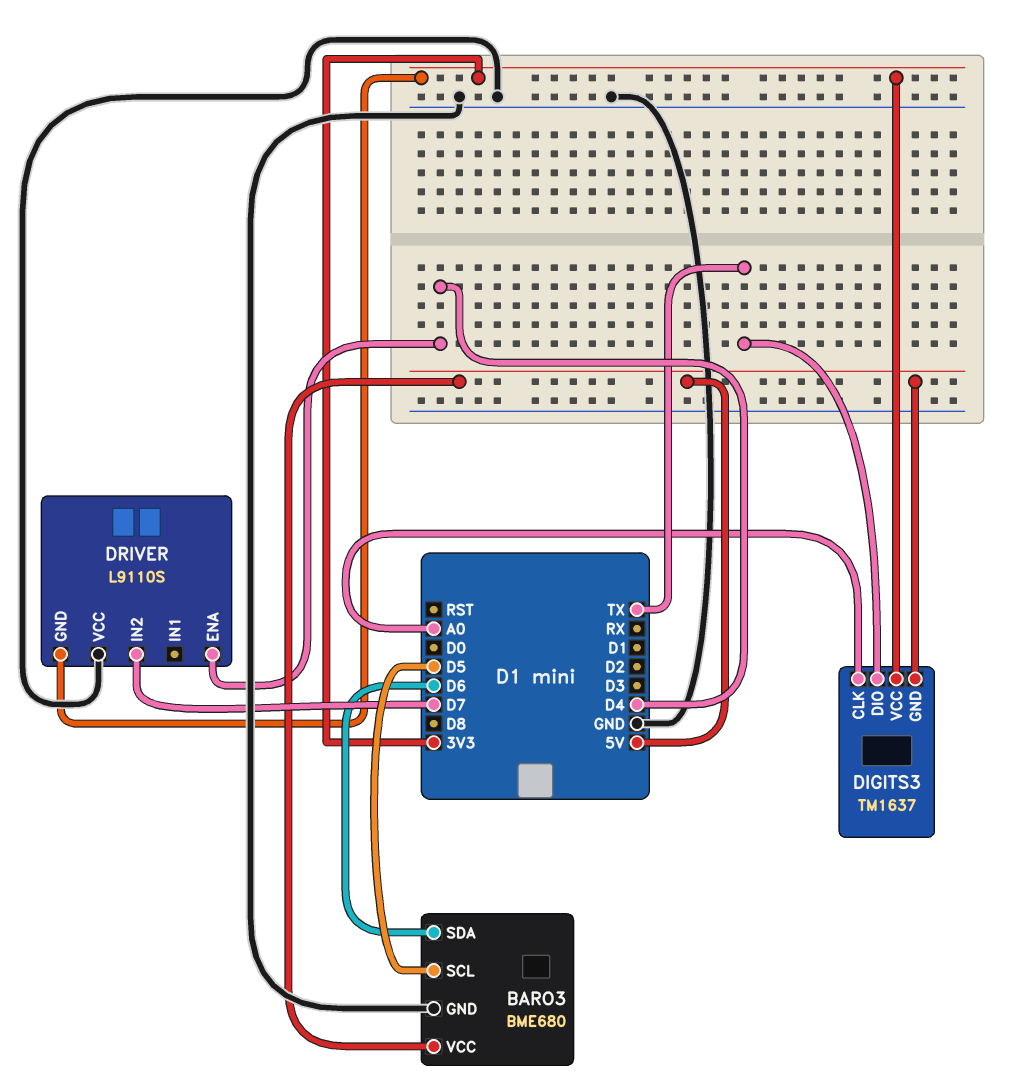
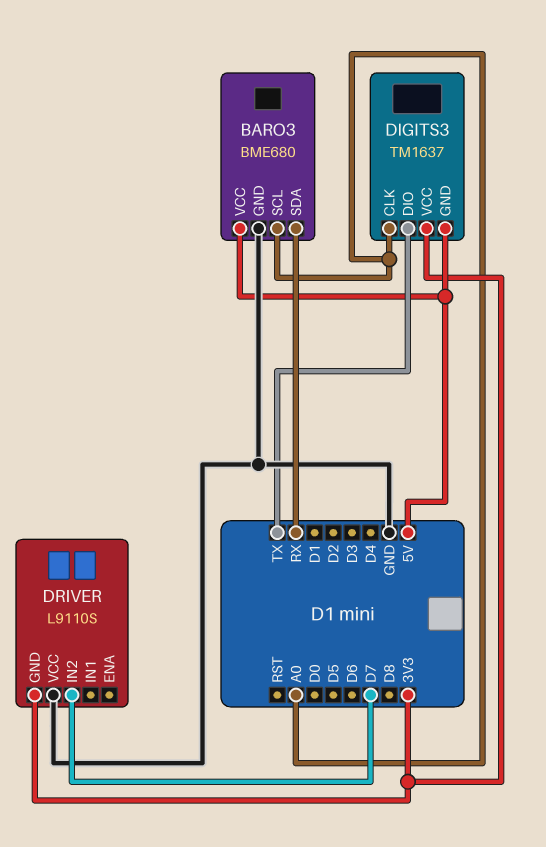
BARO3 pin SCL: D5 -> A0
BARO3 pin SDA: D6 -> RX
DRIVER pin ENA: D4 -> none

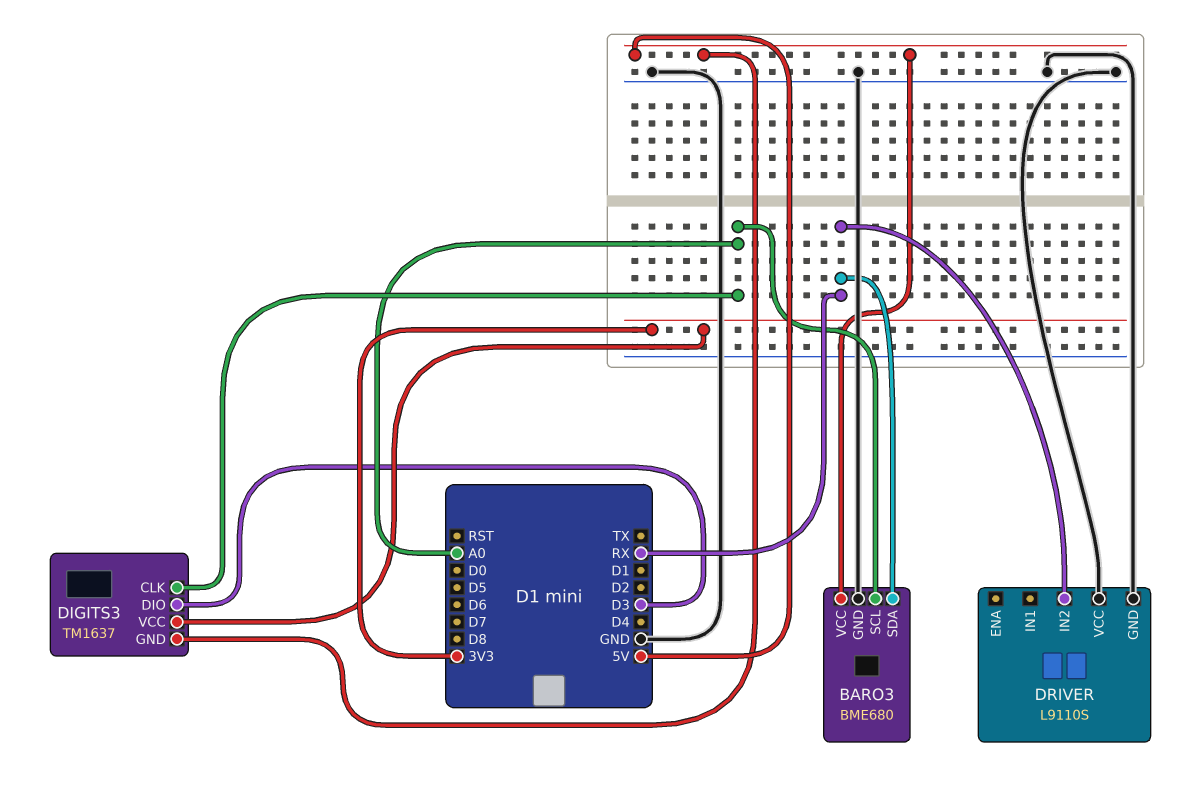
DIGITS3 pin DIO: TX -> D3
DRIVER pin GND: 3V3 -> GND
DRIVER pin IN2: D7 -> RX

